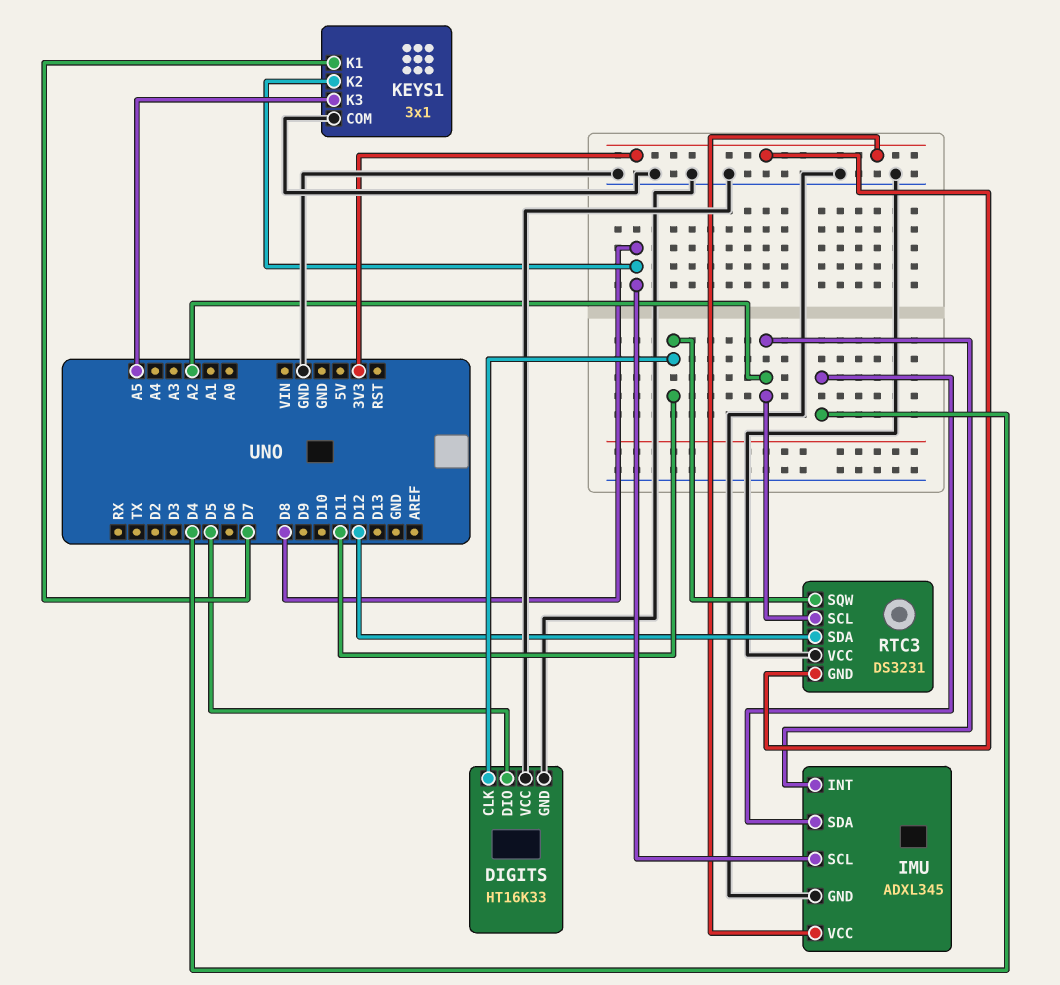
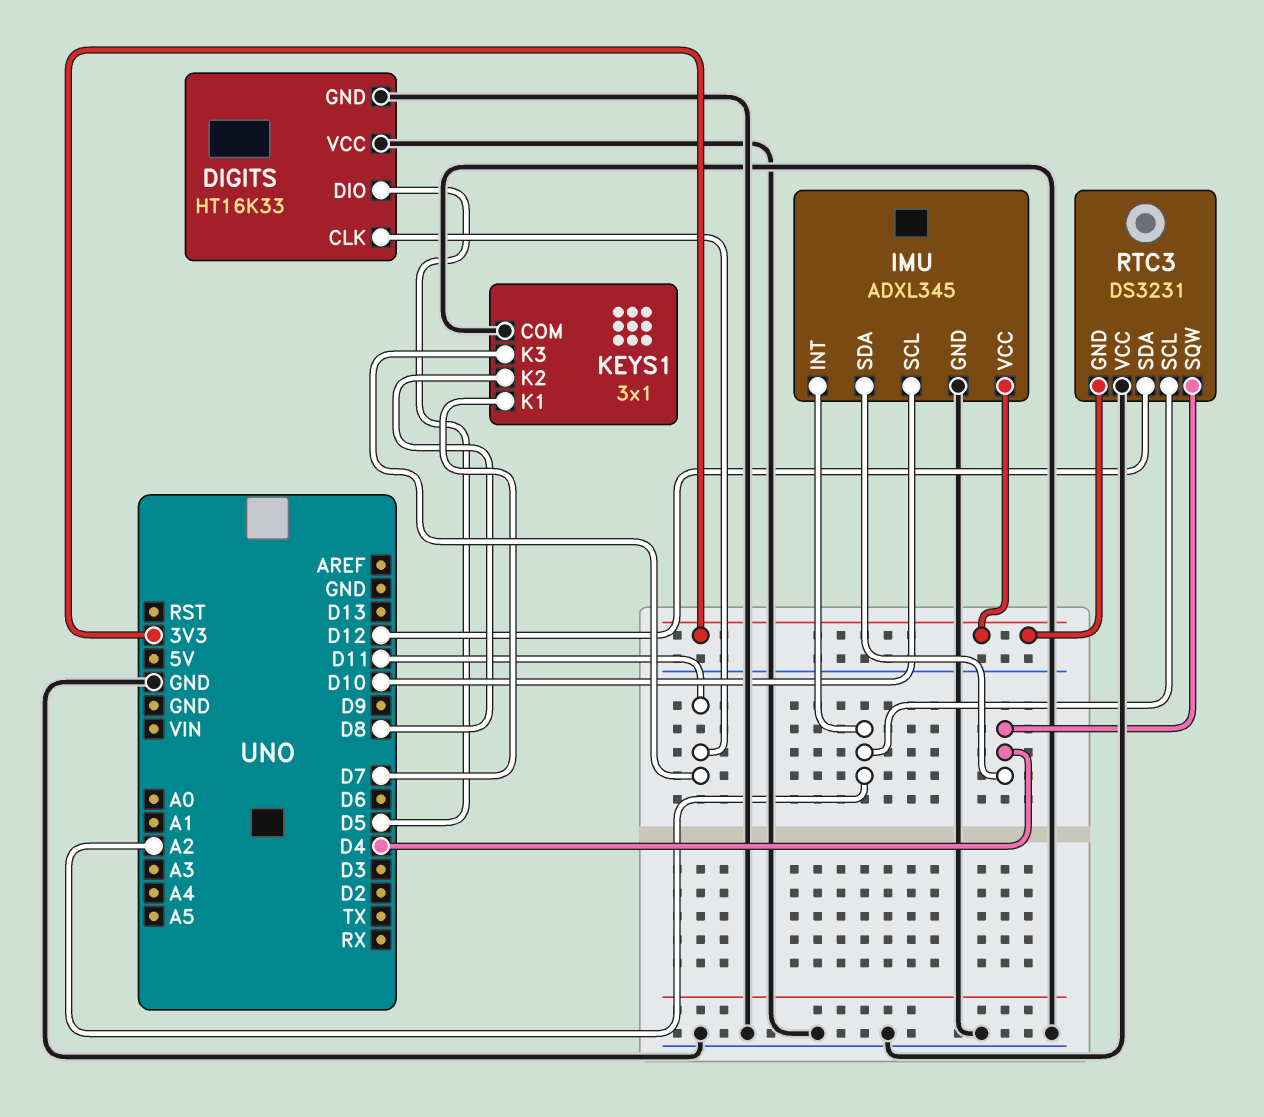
IMU pin SCL: D8 -> D10
KEYS1 pin K3: A5 -> D11
RTC3 pin SQW: D11 -> D4

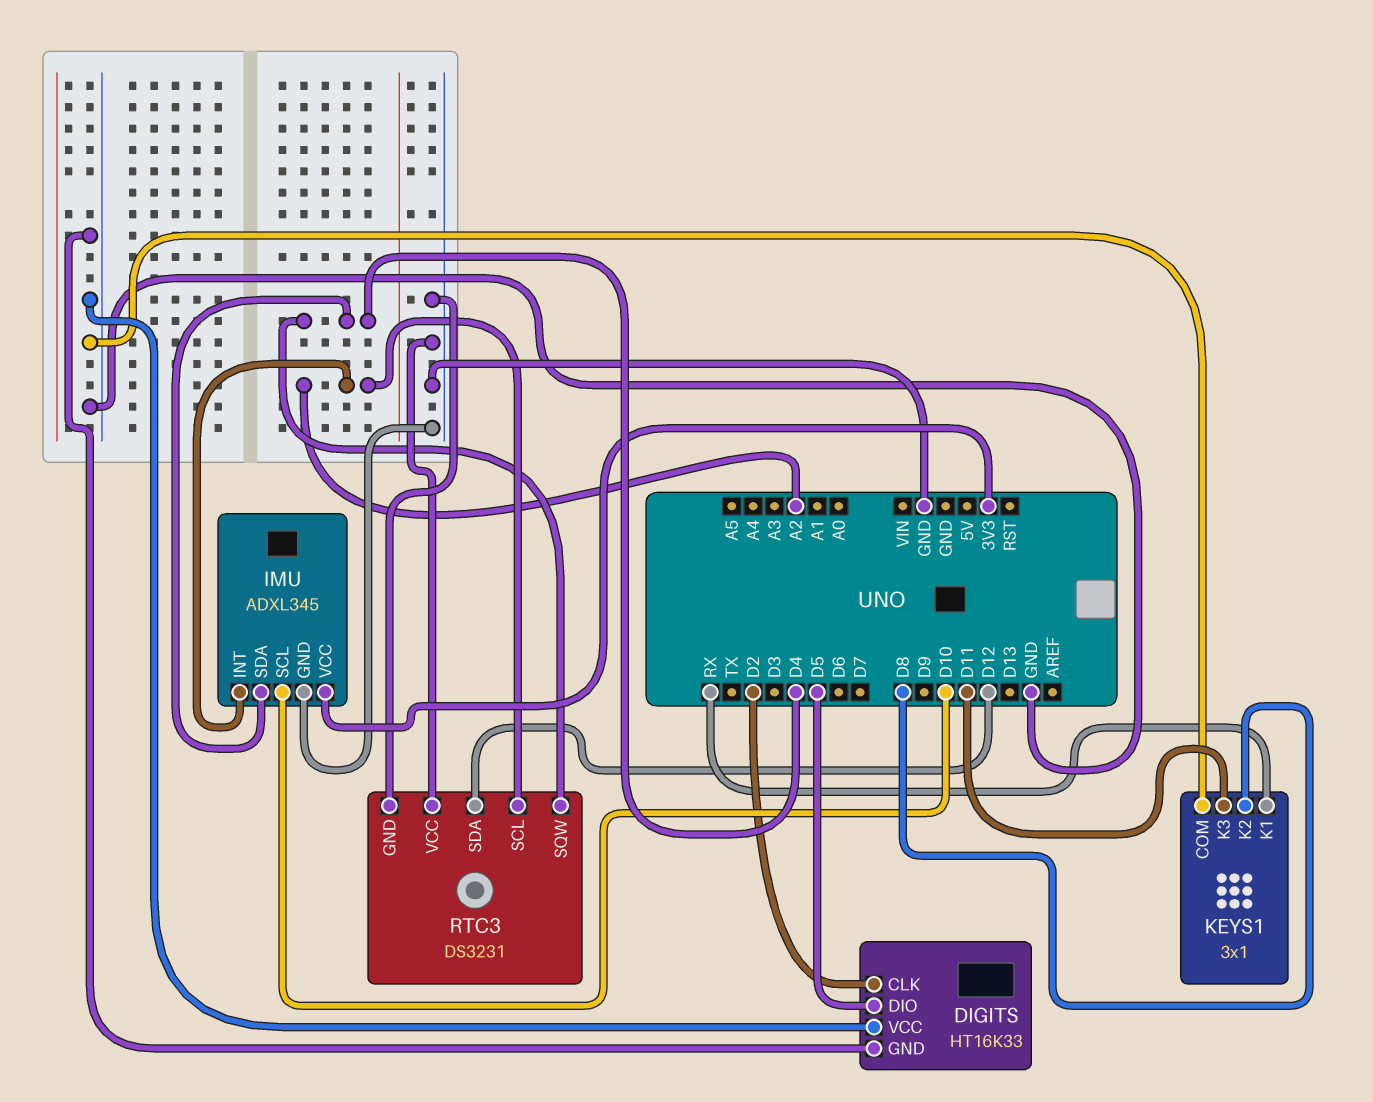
DIGITS pin CLK: D11 -> D2
KEYS1 pin K1: D7 -> RX
RTC3 pin GND: 3V3 -> GND

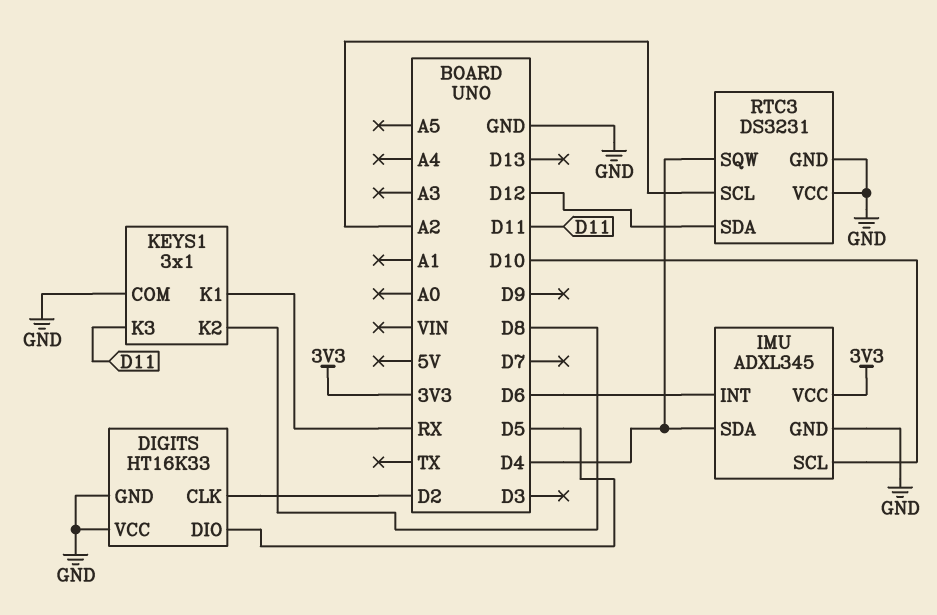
IMU pin INT: A2 -> D6

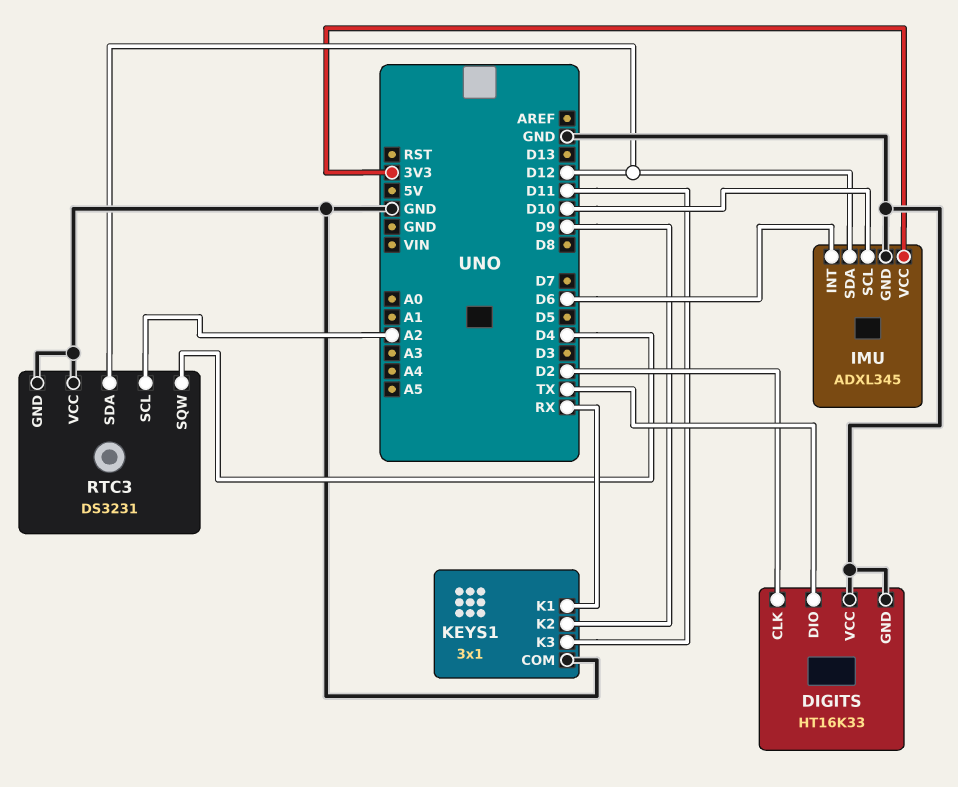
DIGITS pin DIO: D5 -> TX
IMU pin SDA: D4 -> D12
KEYS1 pin K2: D8 -> D9

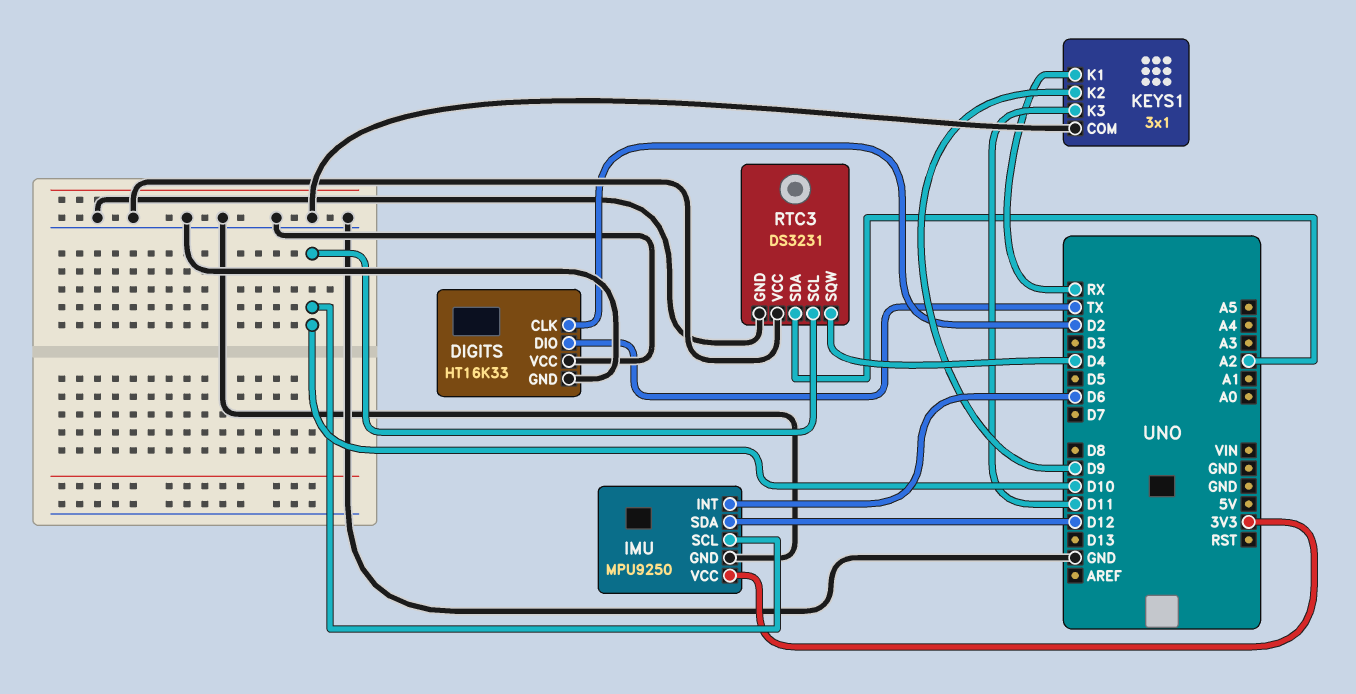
IMU: ADXL345 -> MPU9250
RTC3 pin SCL: A2 -> D10
RTC3 pin SDA: D12 -> A2

